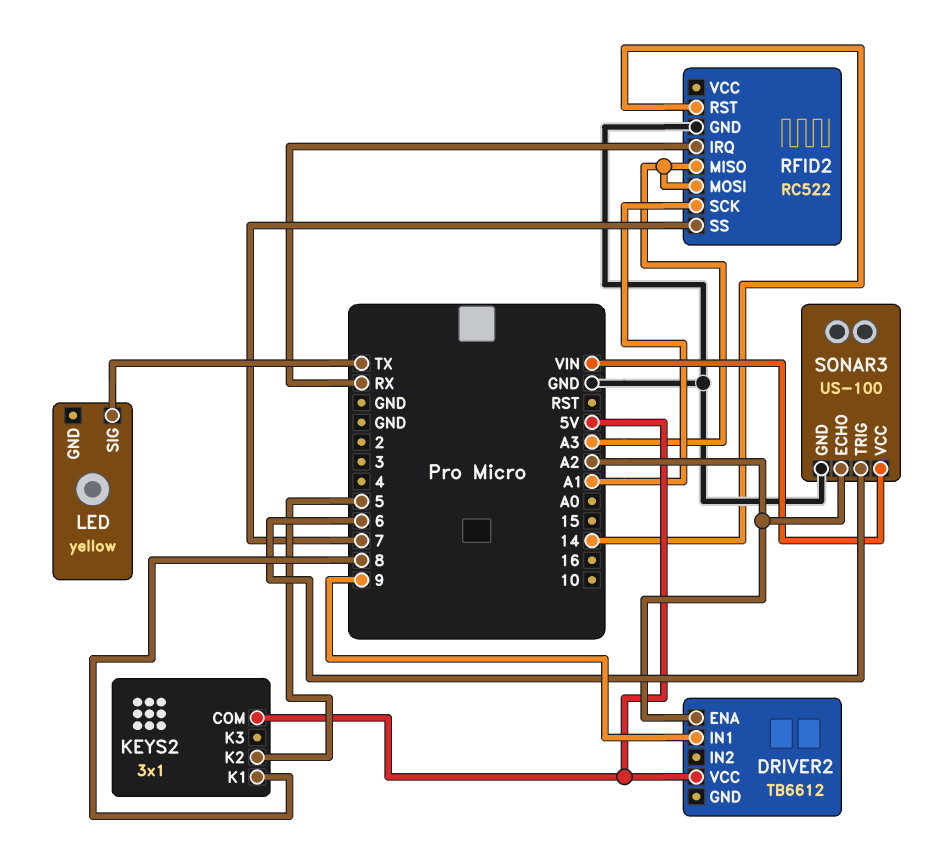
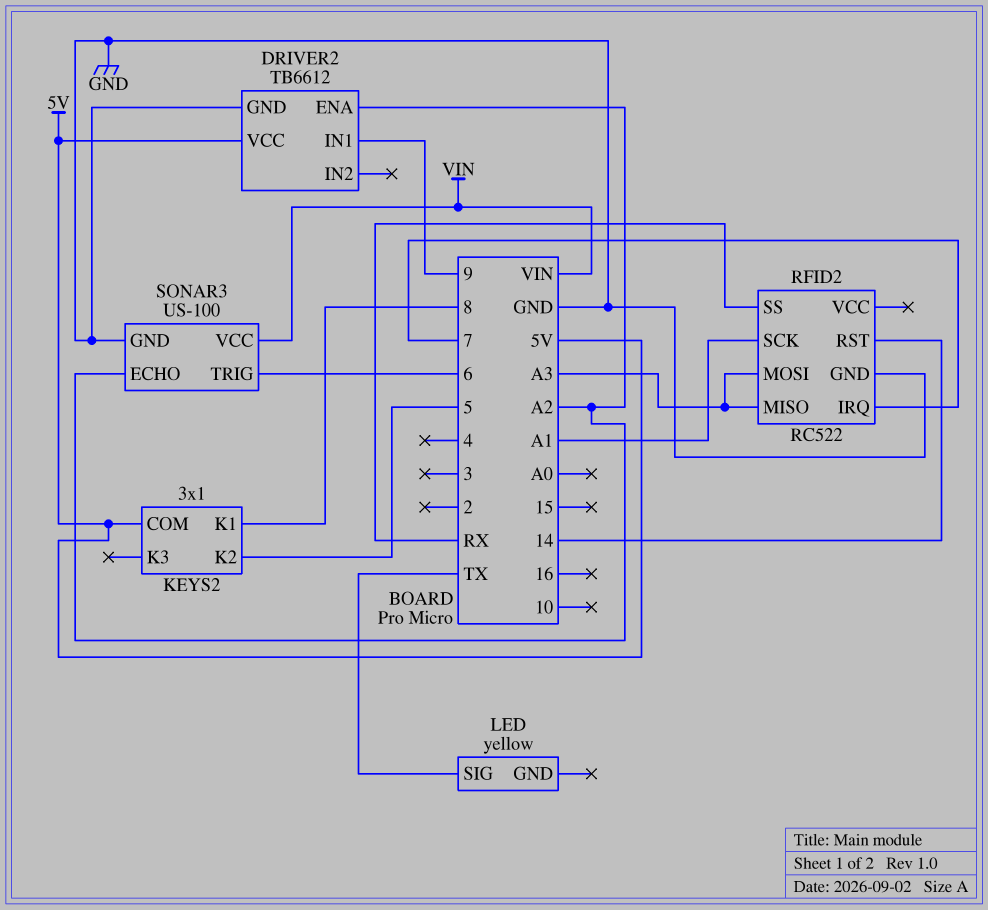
DRIVER2 pin GND: none -> GND
RFID2 pin IRQ: RX -> 7
RFID2 pin SS: 7 -> RX

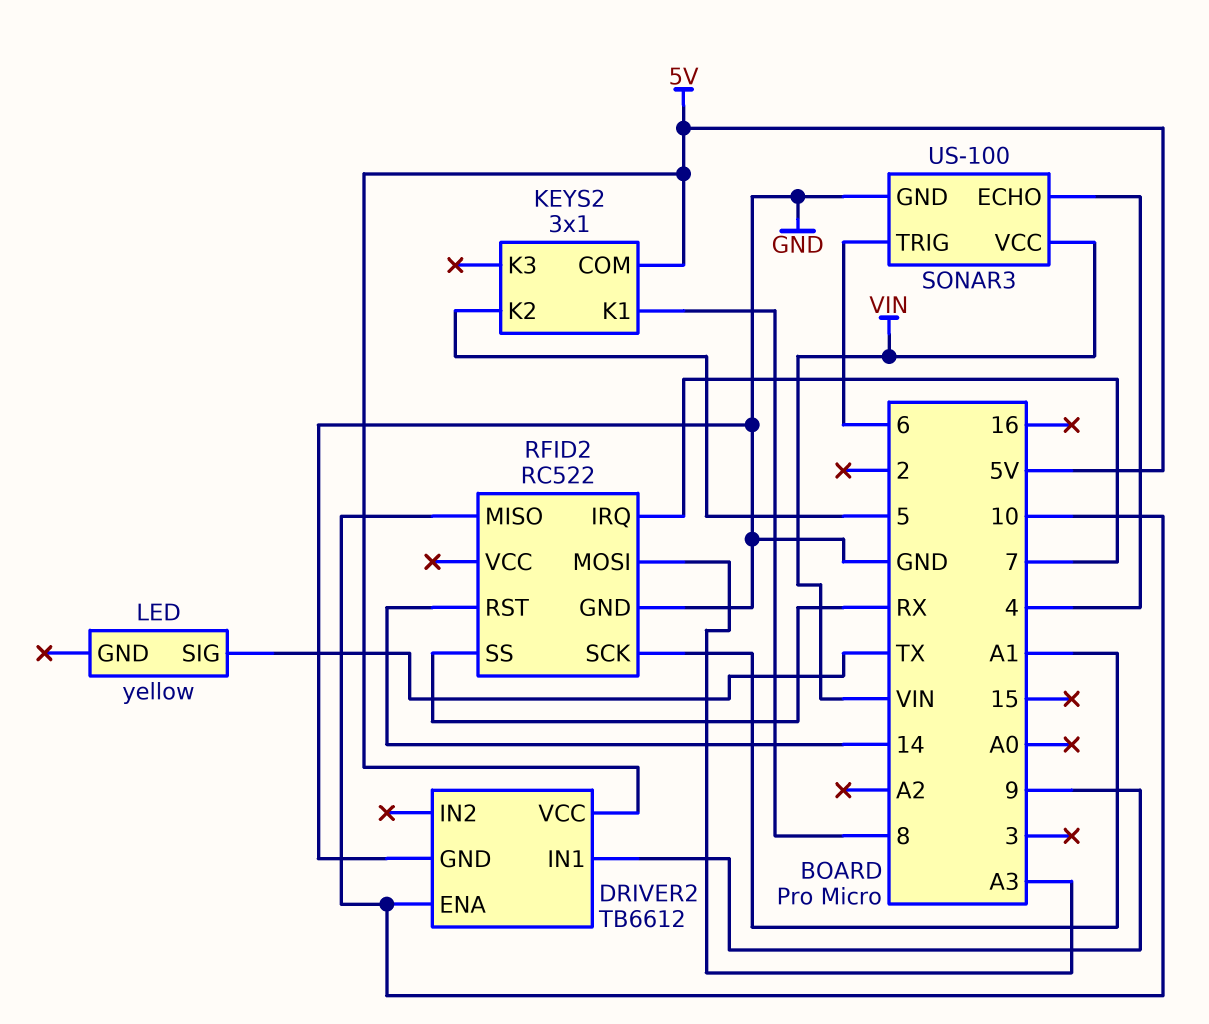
DRIVER2 pin ENA: A2 -> 10
RFID2 pin MISO: A3 -> 10
SONAR3 pin ECHO: A2 -> 4

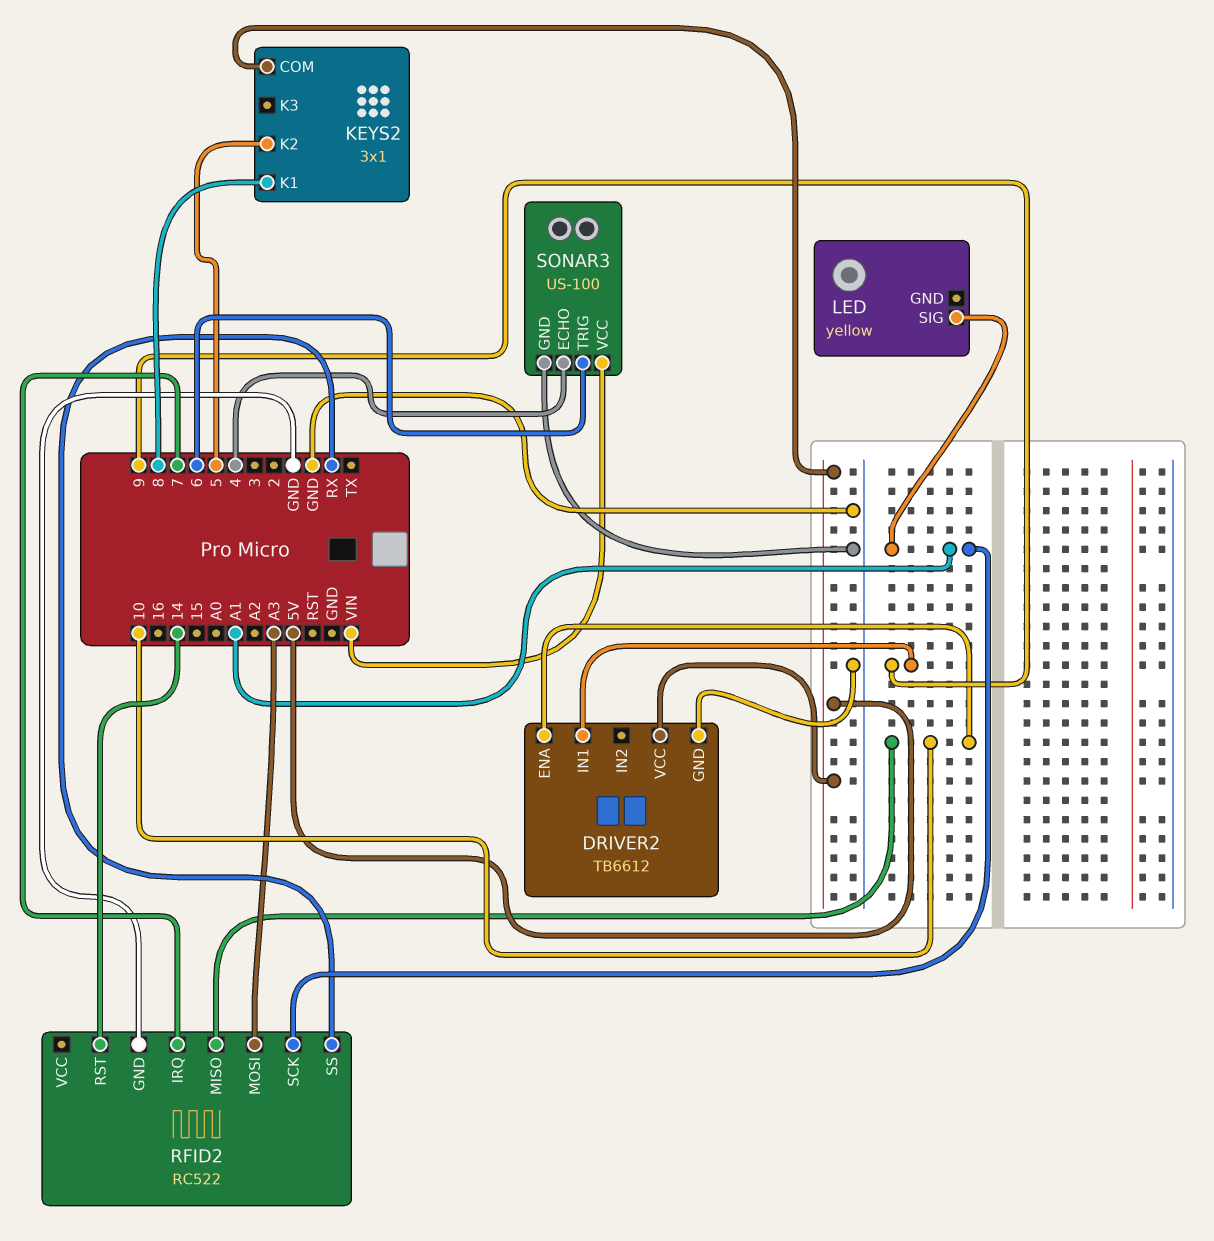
LED pin SIG: TX -> A1

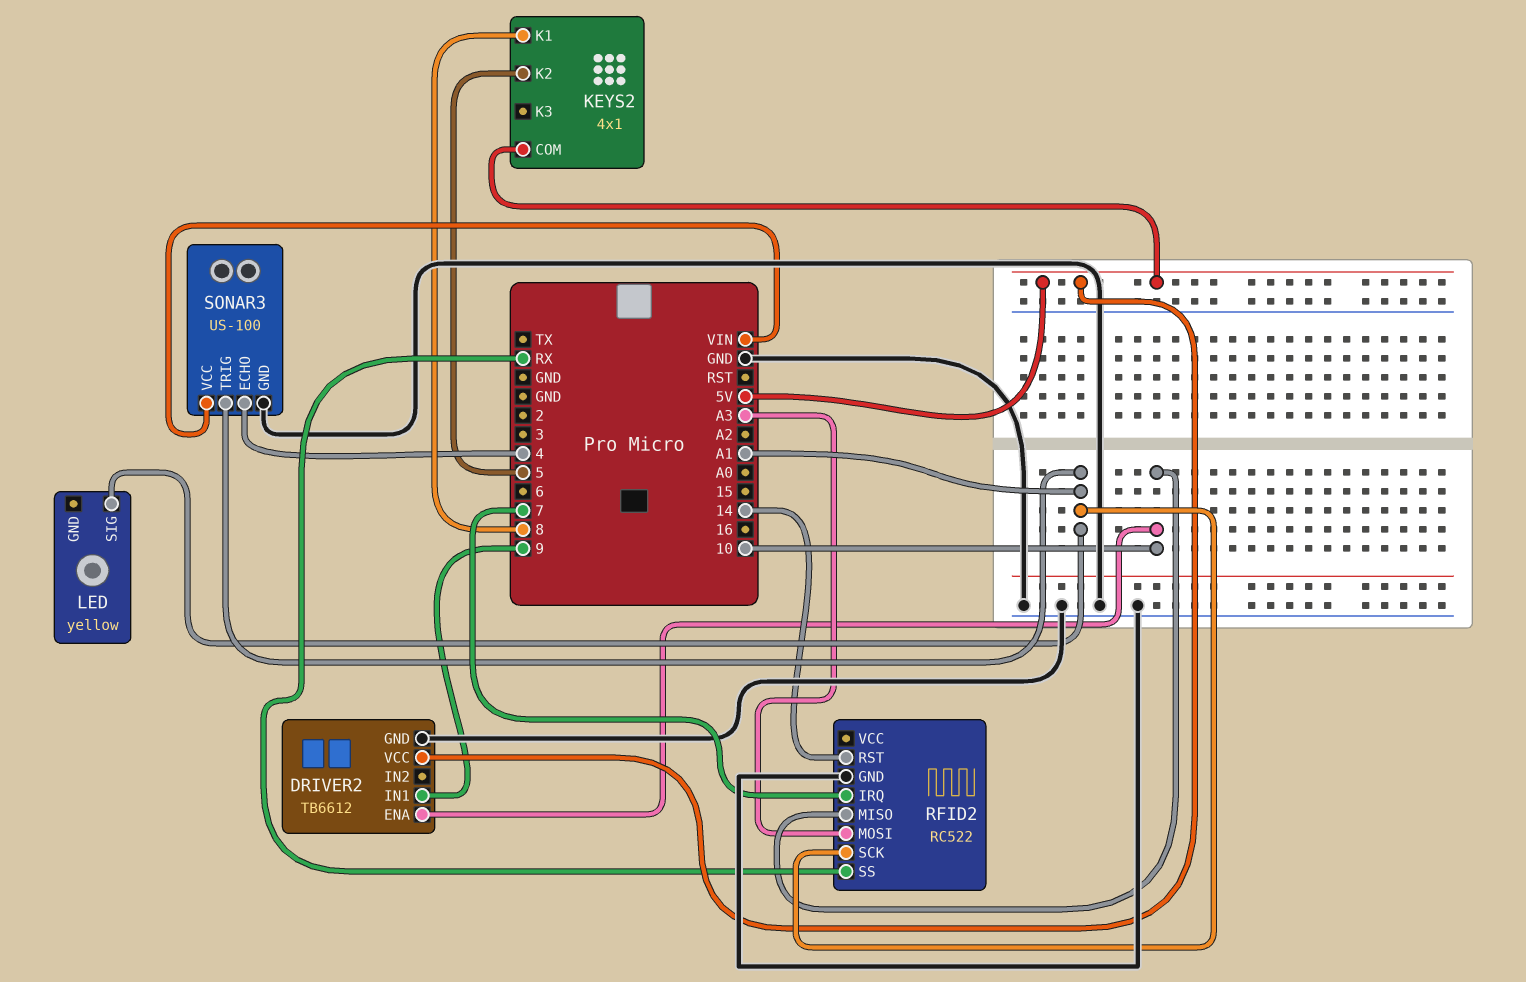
KEYS2: 3x1 -> 4x1
SONAR3 pin TRIG: 6 -> A1

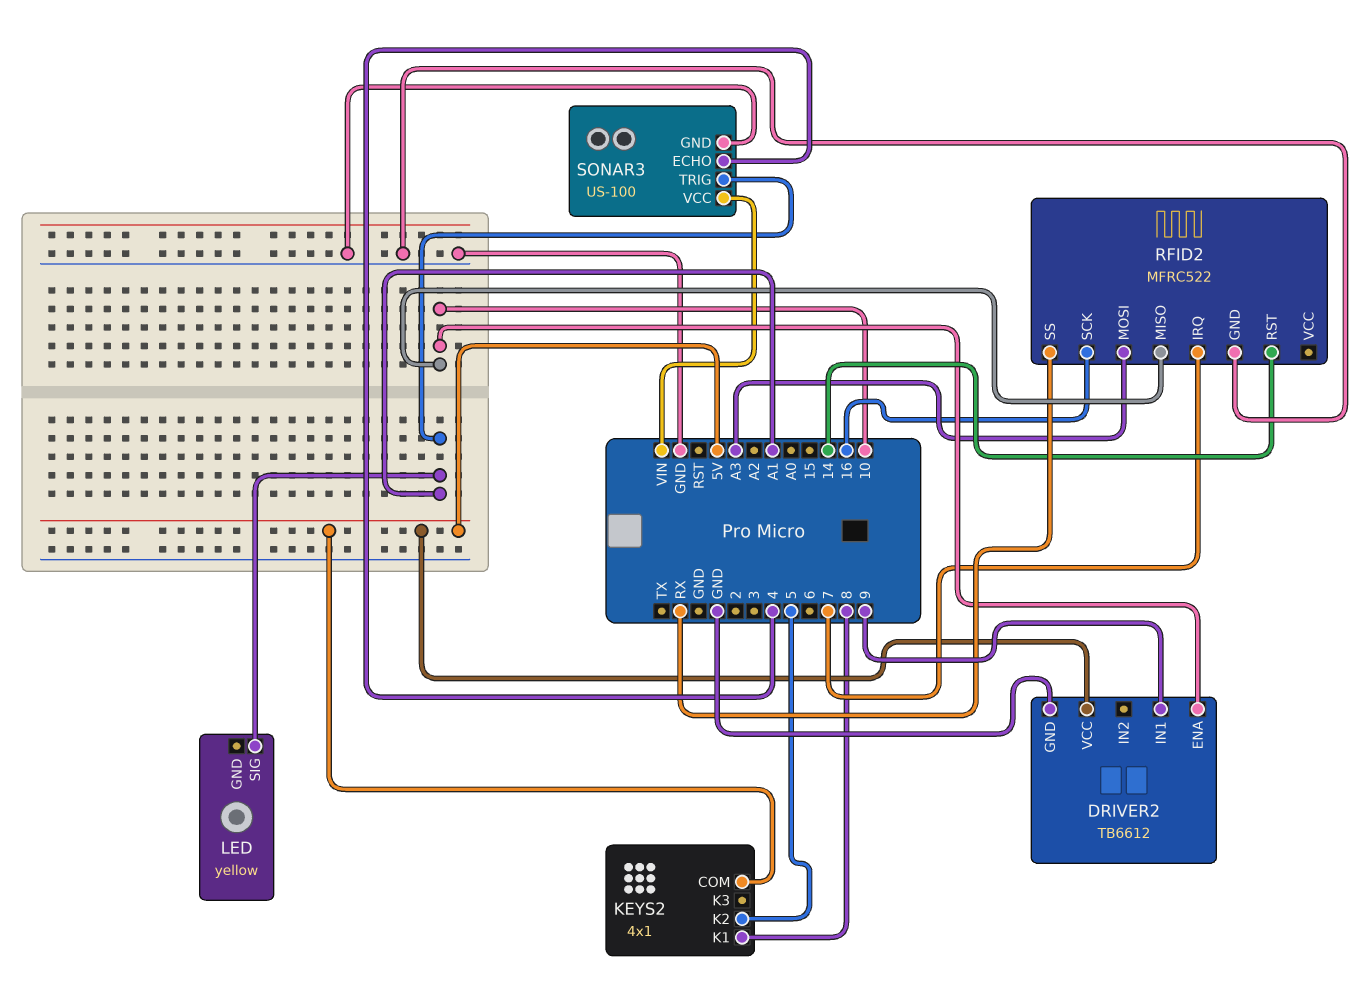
RFID2: RC522 -> MFRC522
RFID2 pin SCK: A1 -> 16

